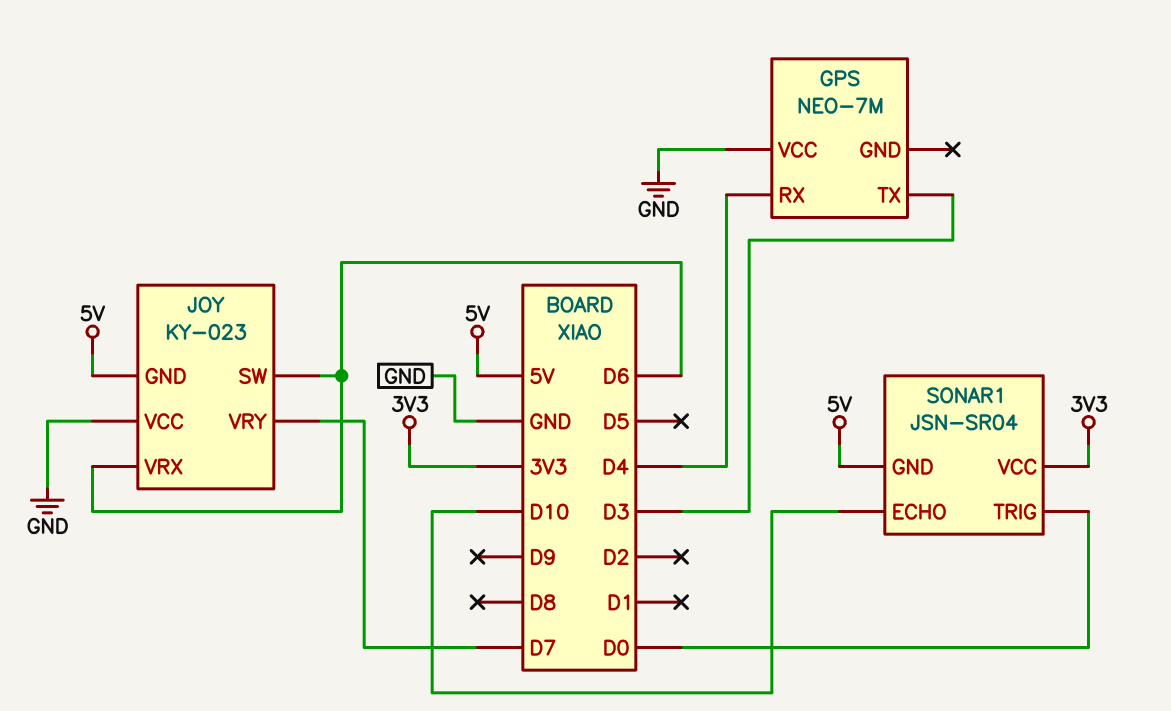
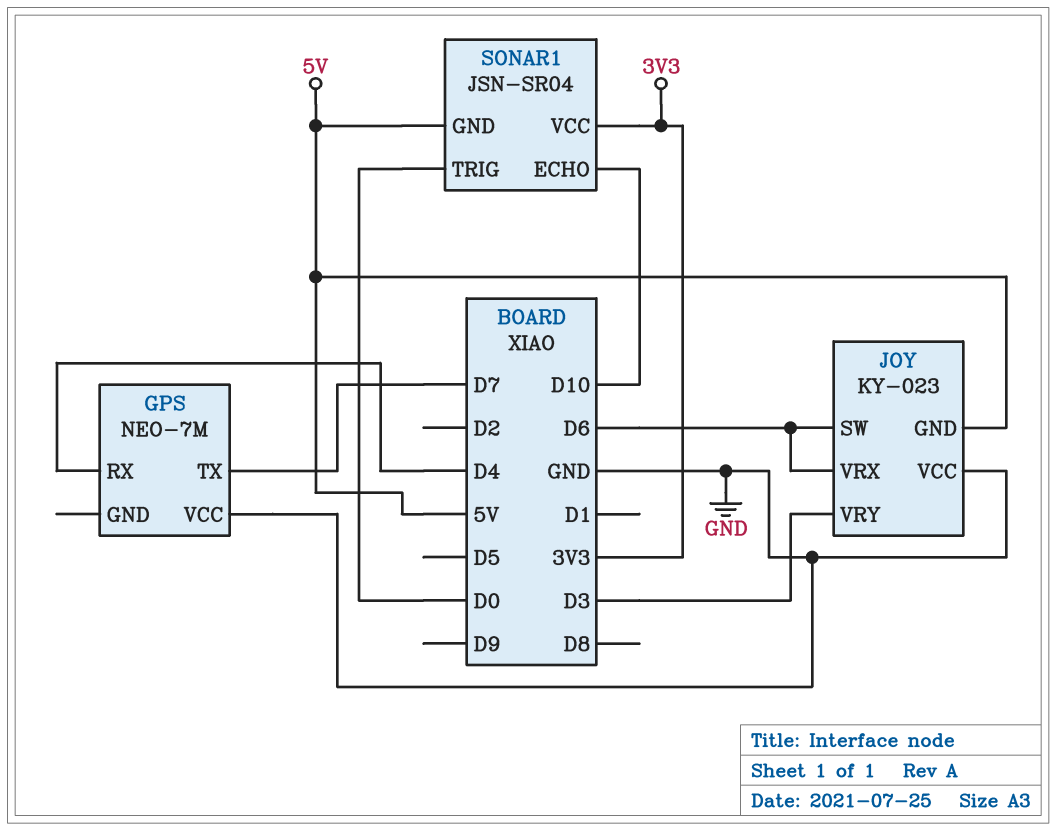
GPS pin TX: D3 -> D7
JOY pin VRY: D7 -> D3

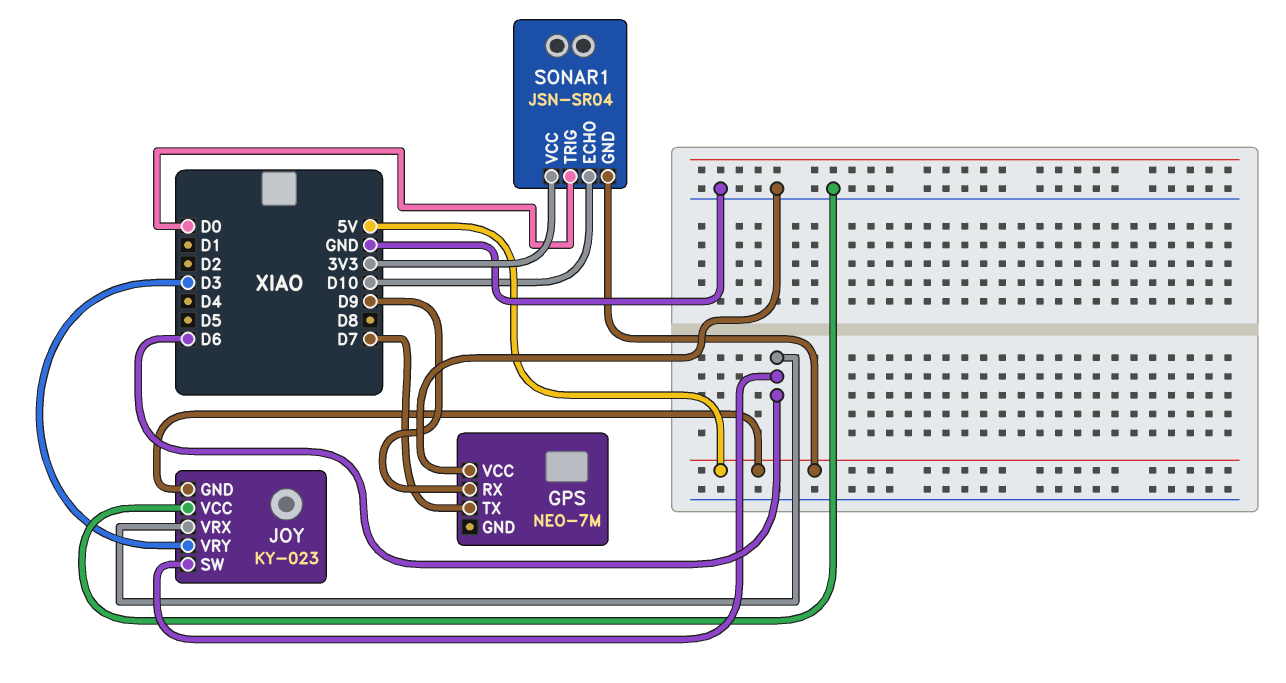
GPS pin RX: D4 -> D9

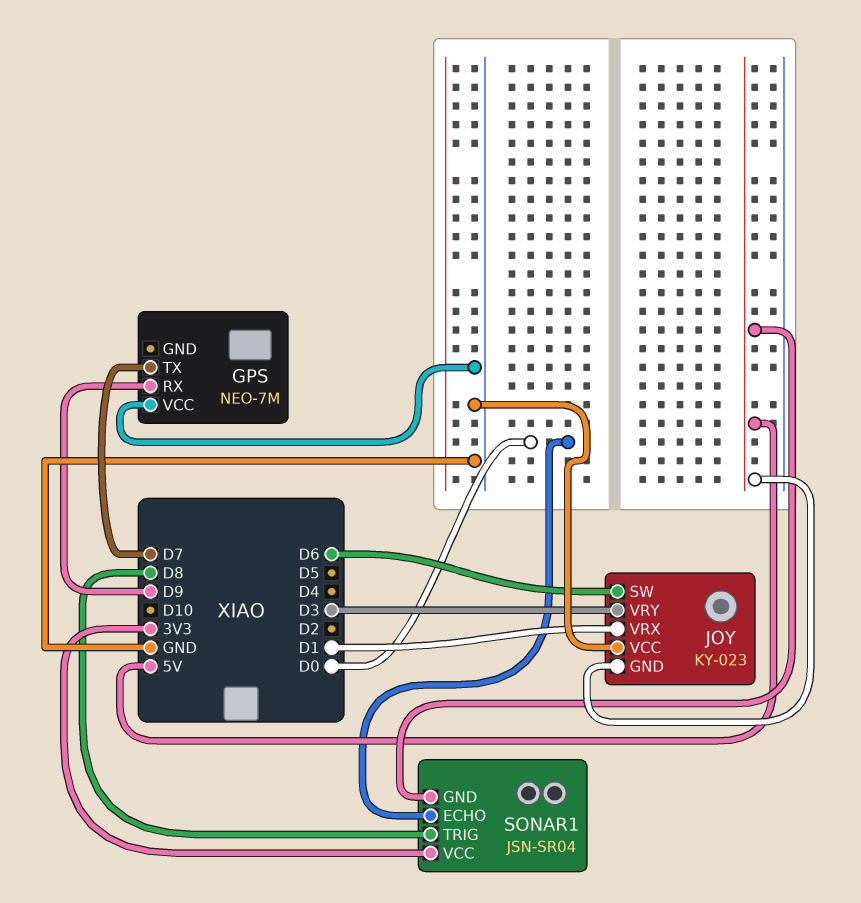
JOY pin VRX: D6 -> D1
SONAR1 pin ECHO: D10 -> D0
SONAR1 pin TRIG: D0 -> D8

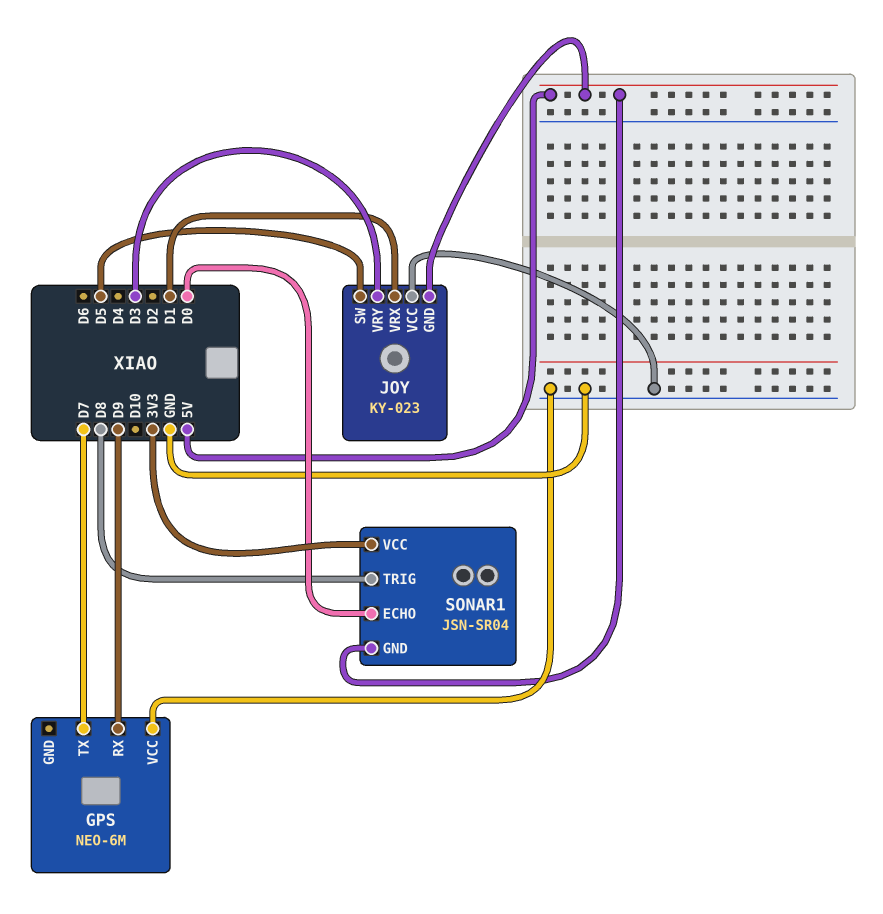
GPS: NEO-7M -> NEO-6M
JOY pin SW: D6 -> D5

